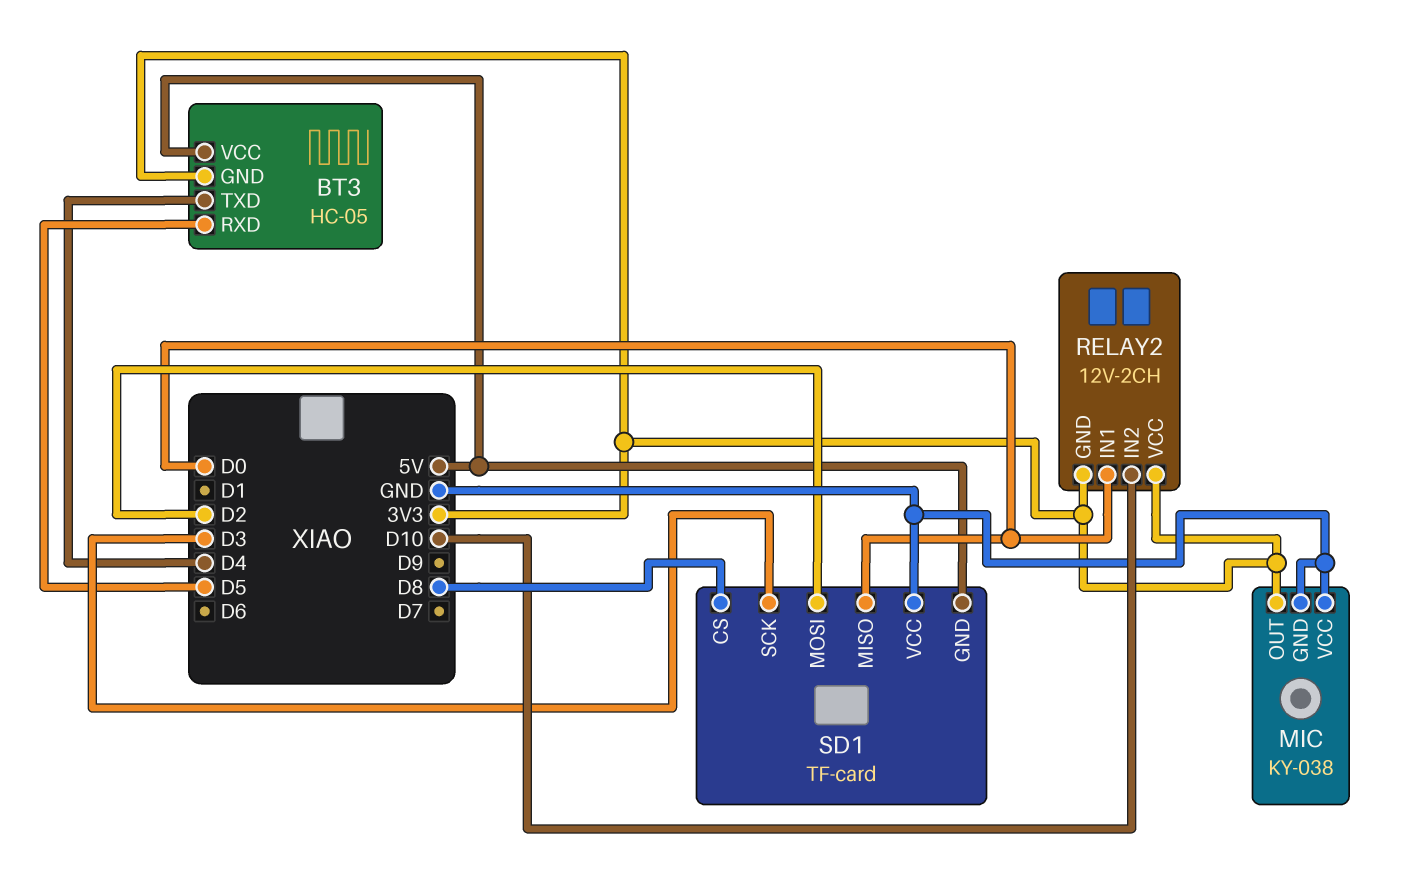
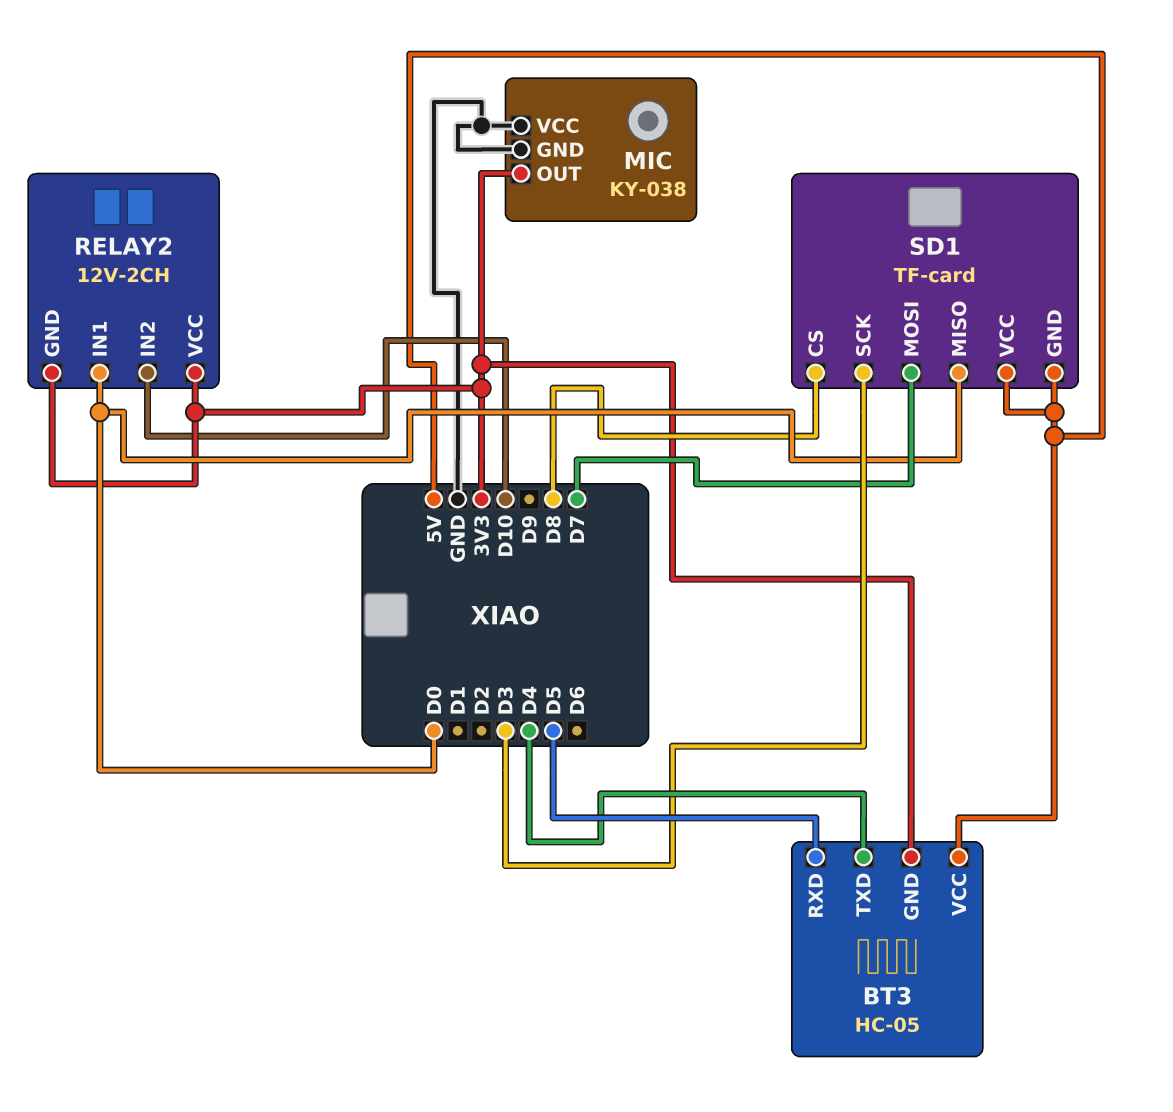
SD1 pin MOSI: D2 -> D7
SD1 pin VCC: GND -> 5V

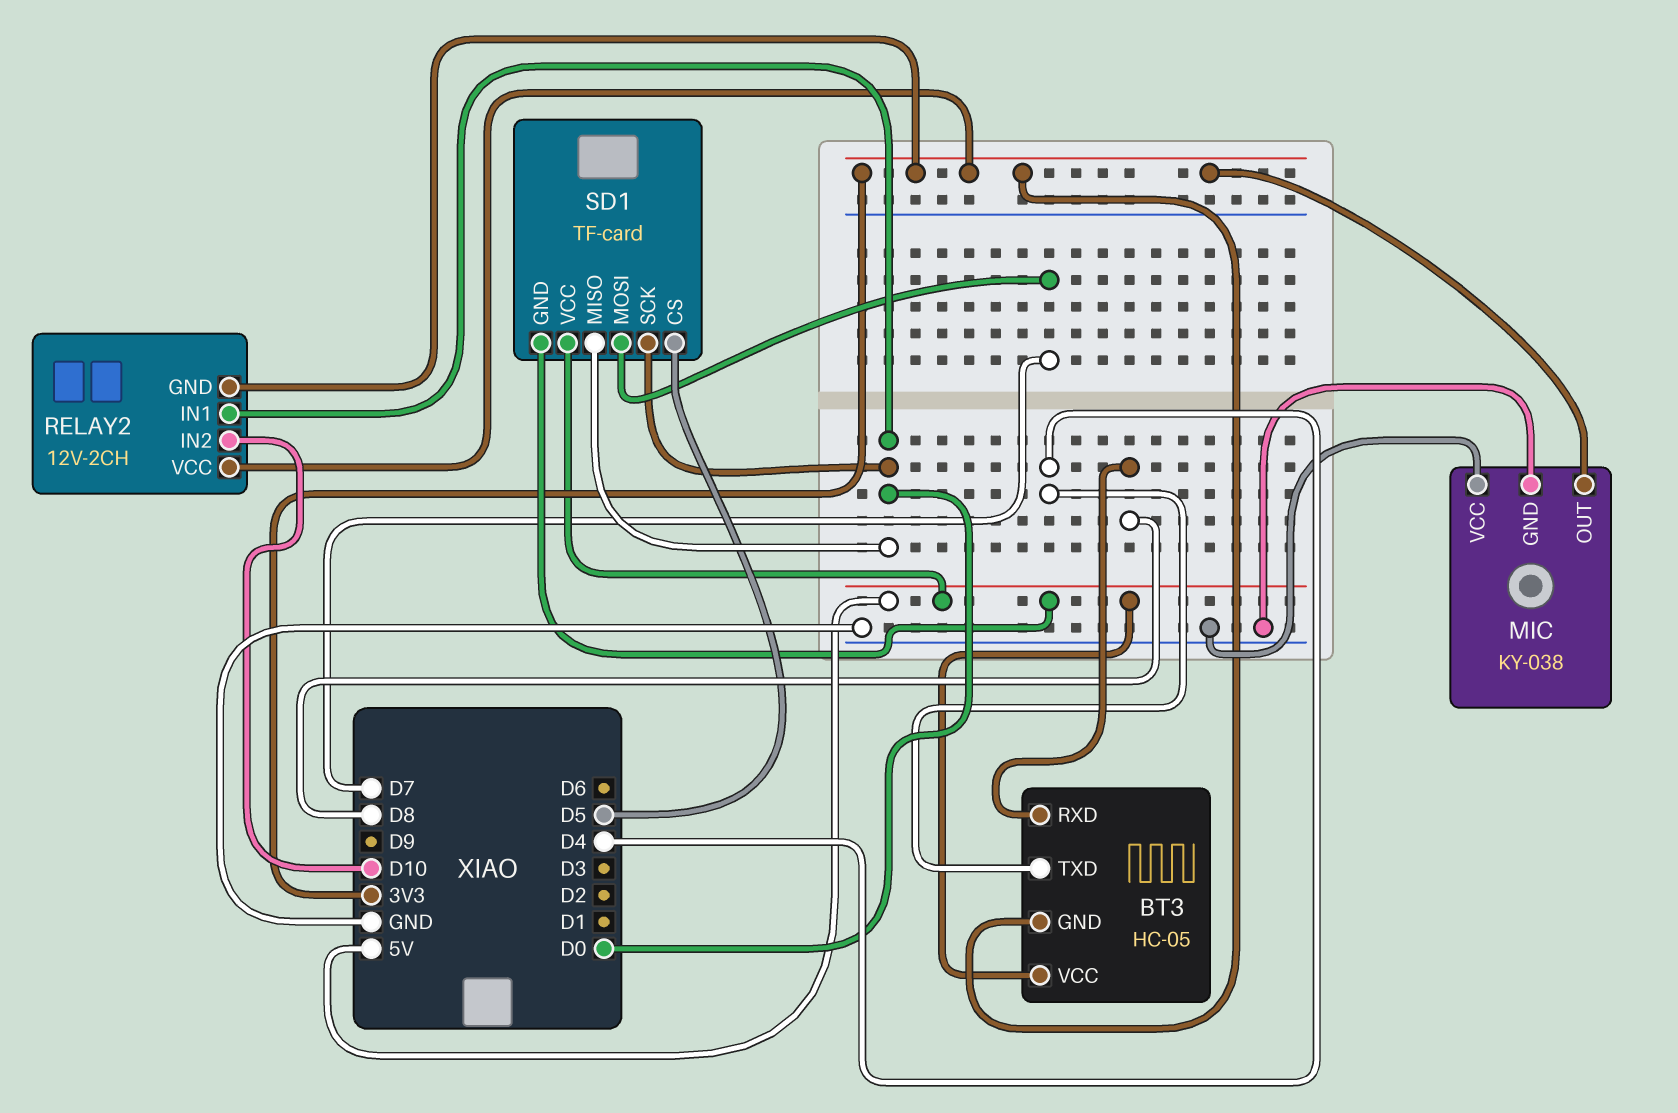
BT3 pin RXD: D5 -> D8
SD1 pin CS: D8 -> D5
SD1 pin SCK: D3 -> D0

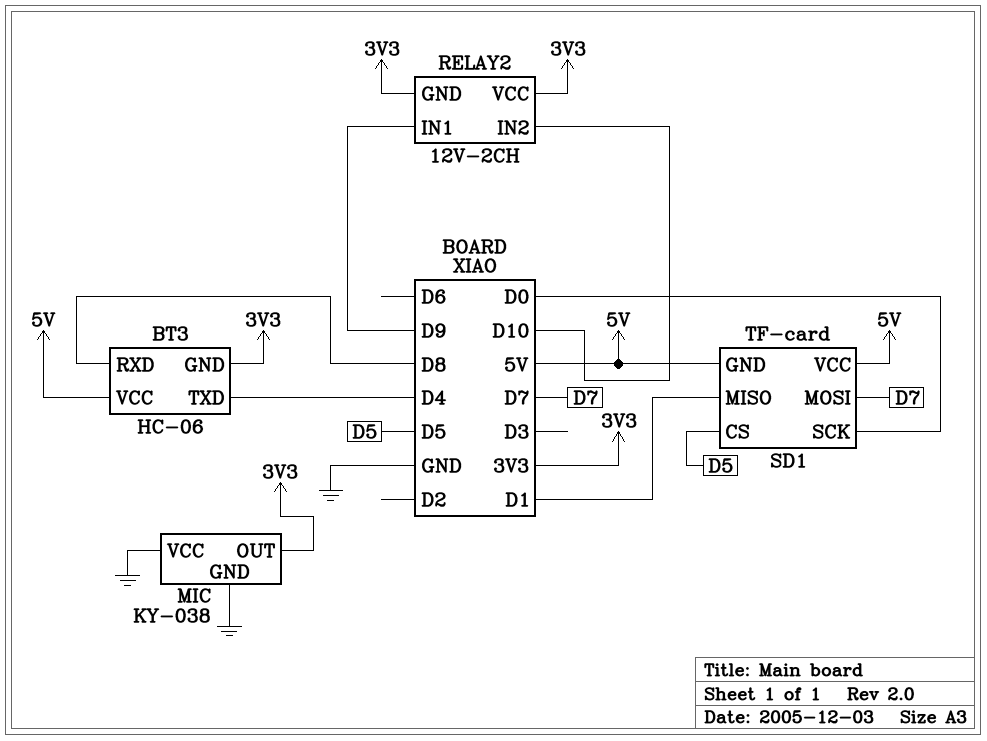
BT3: HC-05 -> HC-06
RELAY2 pin IN1: D0 -> D9
SD1 pin MISO: D0 -> D1

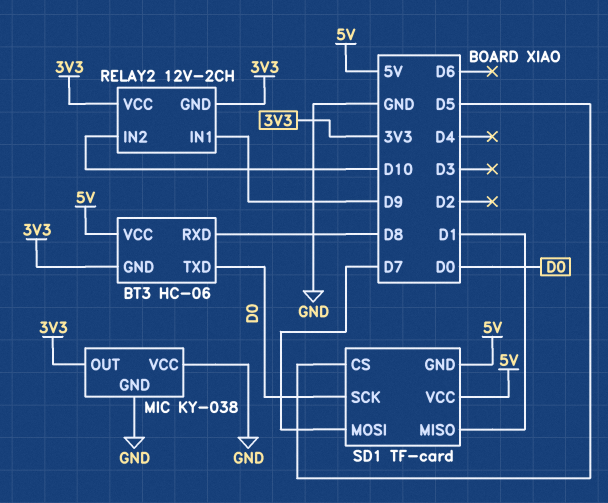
BT3 pin TXD: D4 -> D0

